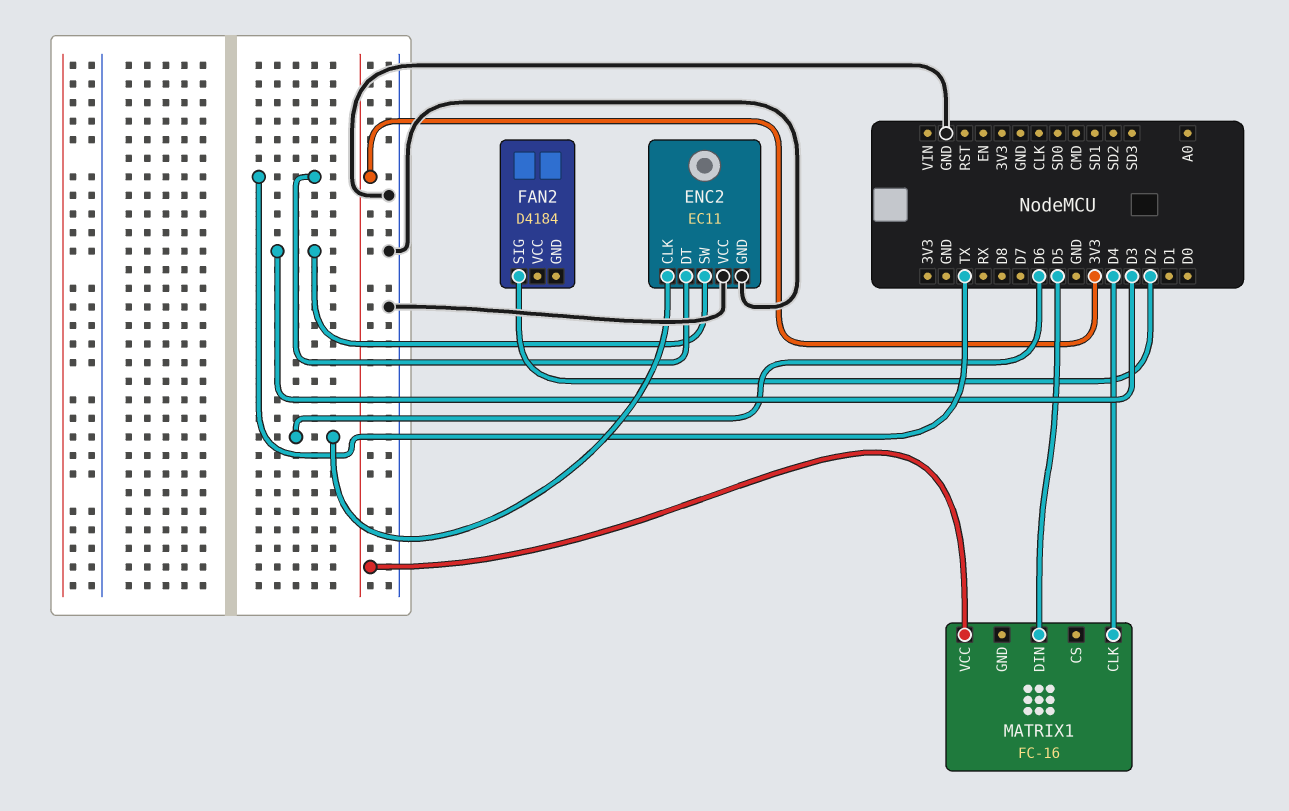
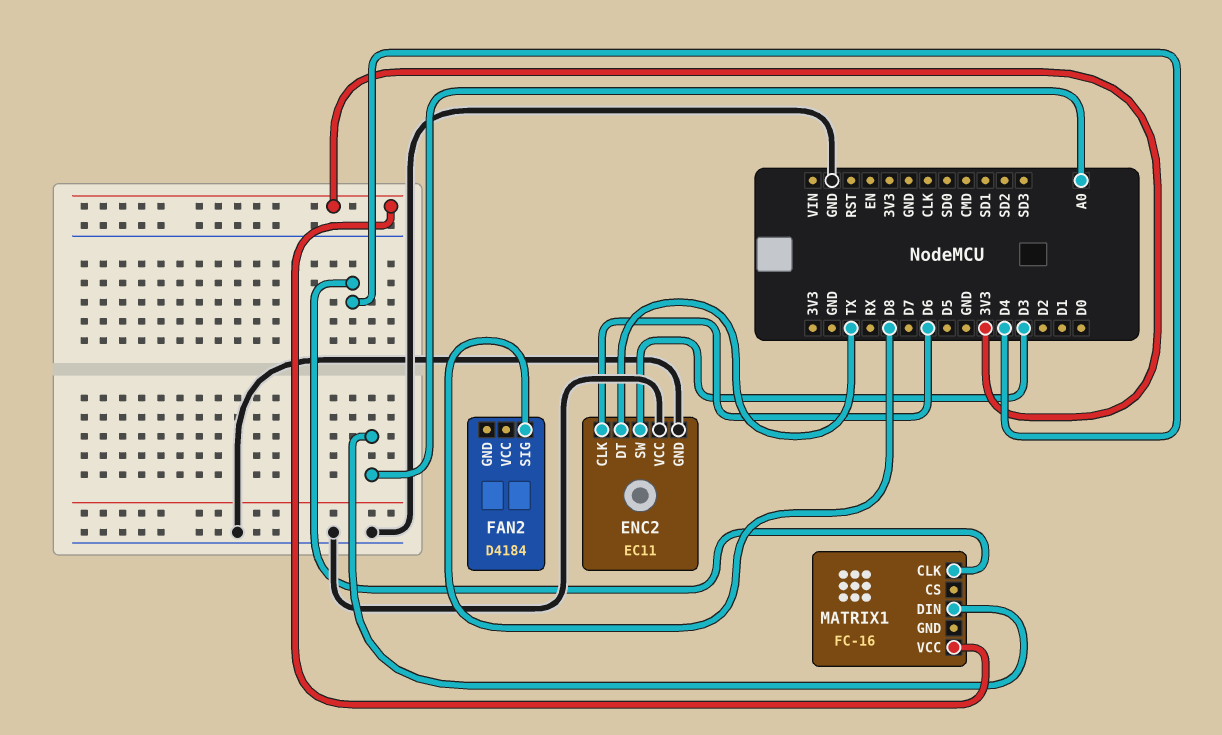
FAN2 pin SIG: D2 -> D8
MATRIX1 pin DIN: D5 -> A0

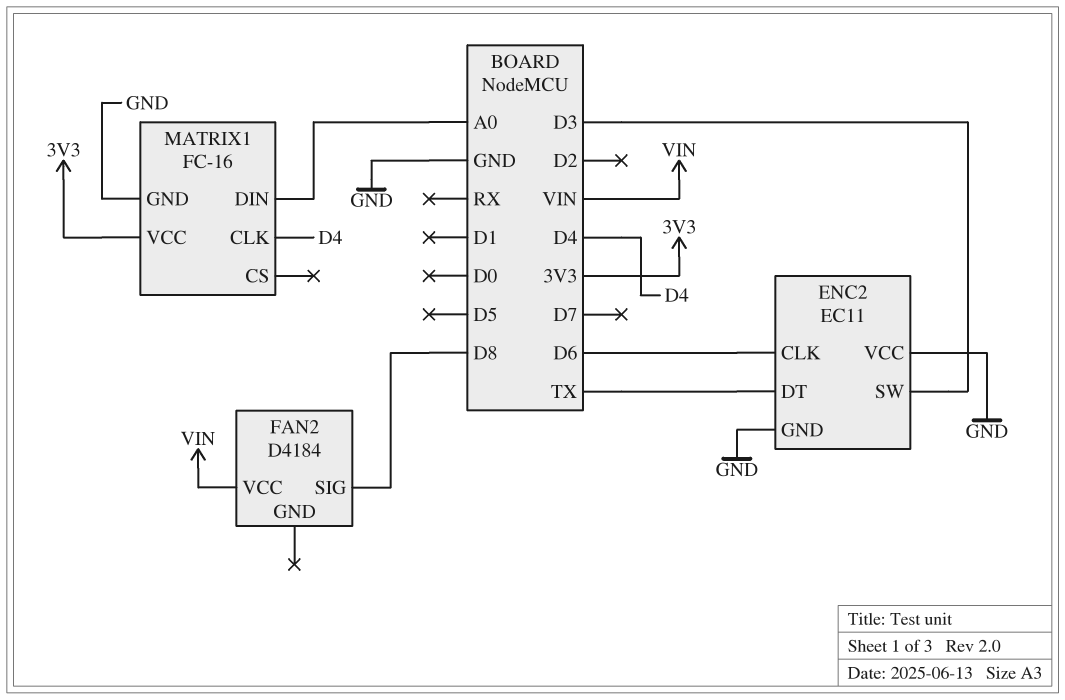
FAN2 pin VCC: none -> VIN
MATRIX1 pin GND: none -> GND

